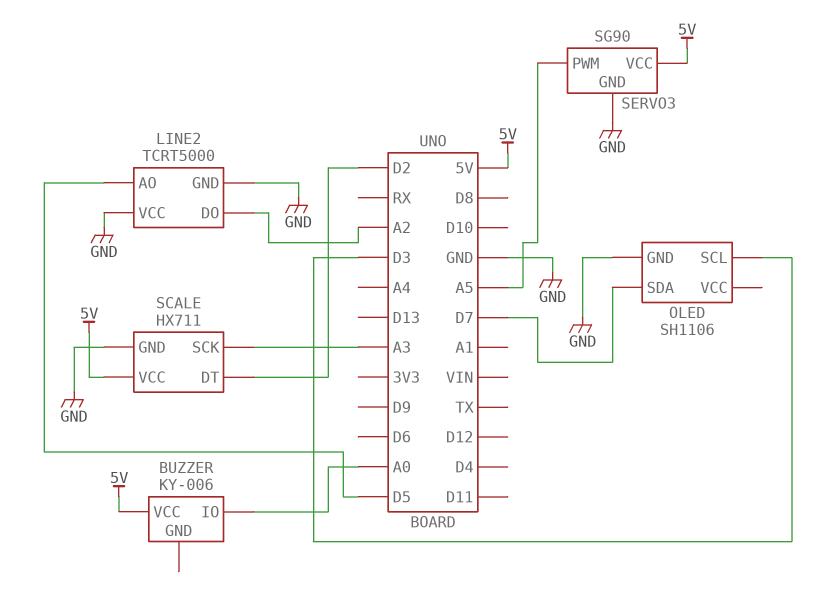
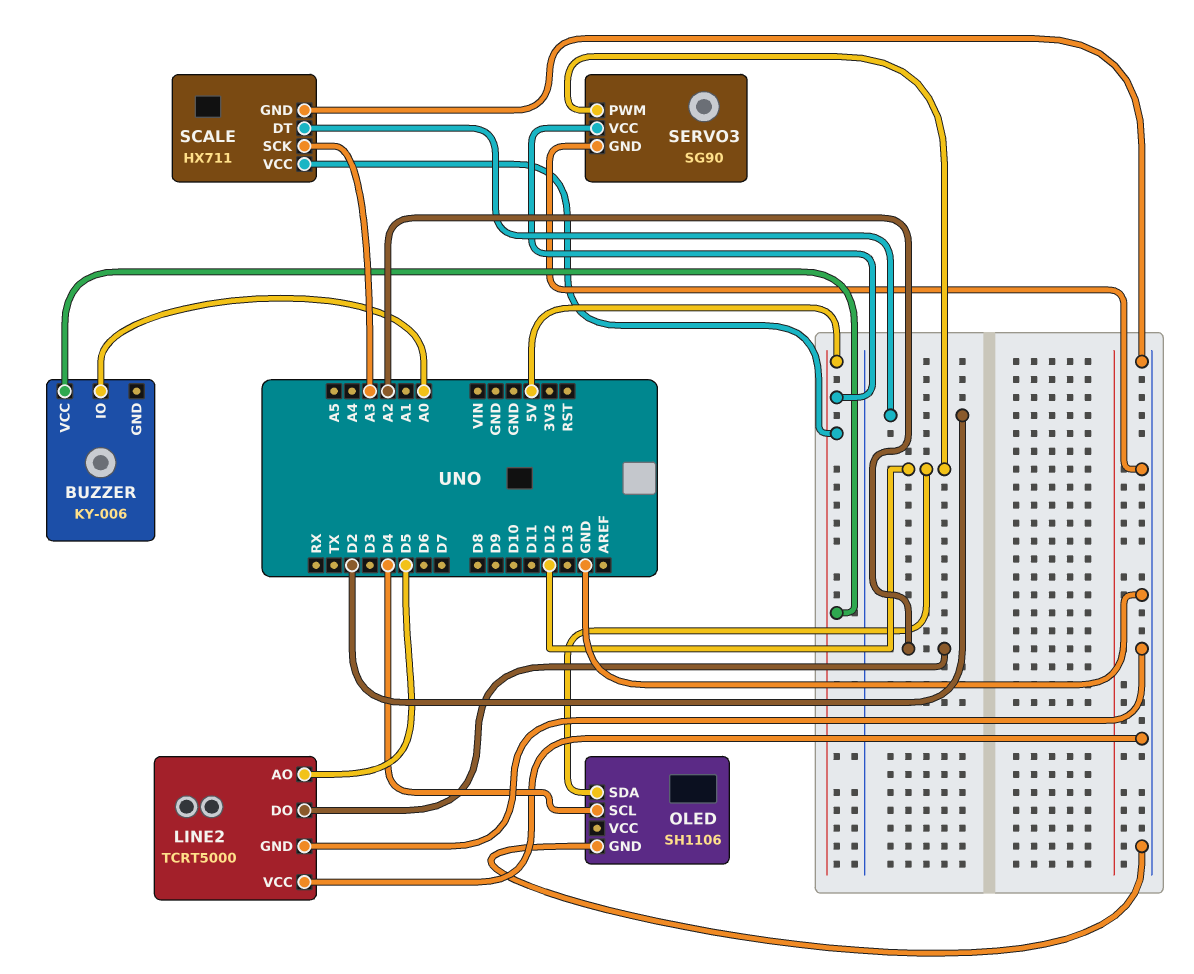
OLED pin SCL: D3 -> D4
OLED pin SDA: D7 -> D12
SERVO3 pin PWM: A5 -> D12

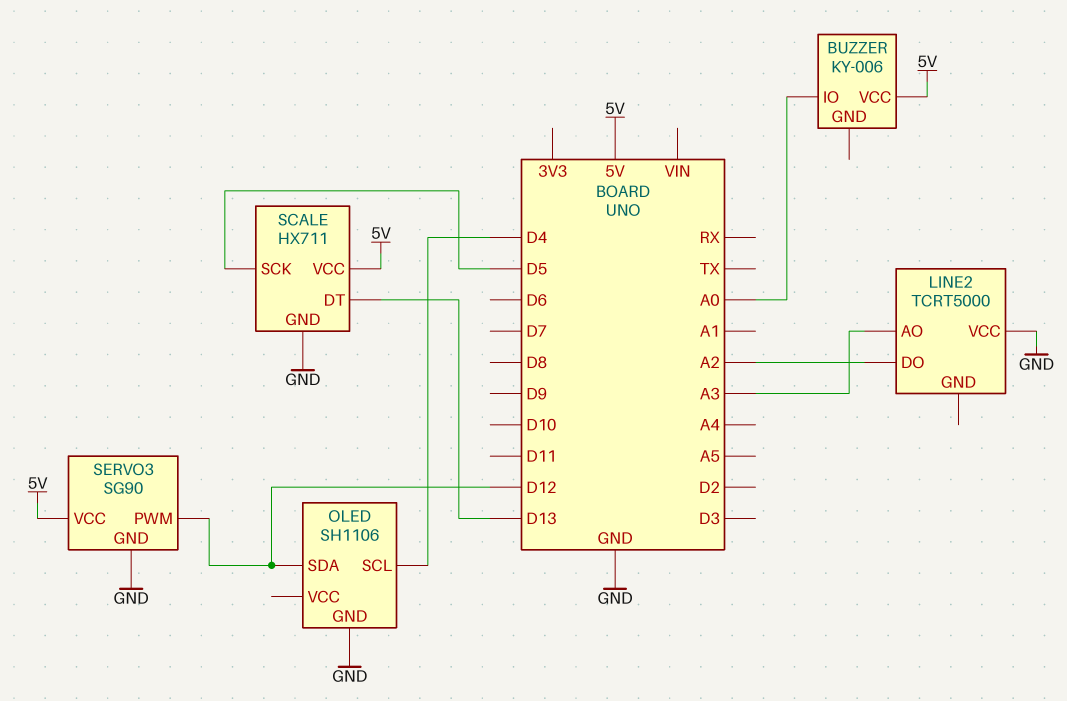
LINE2 pin AO: D5 -> A3
LINE2 pin GND: GND -> none
SCALE pin DT: D2 -> D13
SCALE pin SCK: A3 -> D5

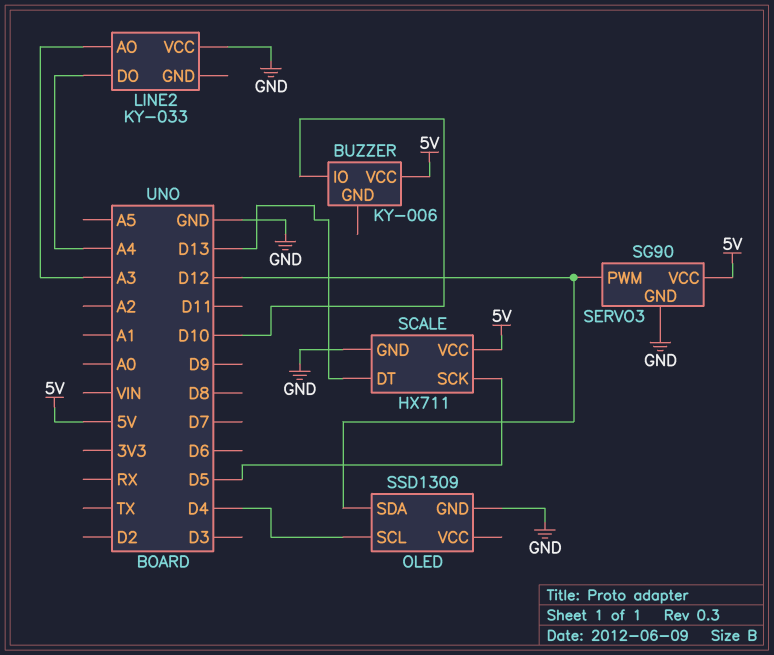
BUZZER pin IO: A0 -> D10
LINE2: TCRT5000 -> KY-033
LINE2 pin DO: A2 -> A4
OLED: SH1106 -> SSD1309

